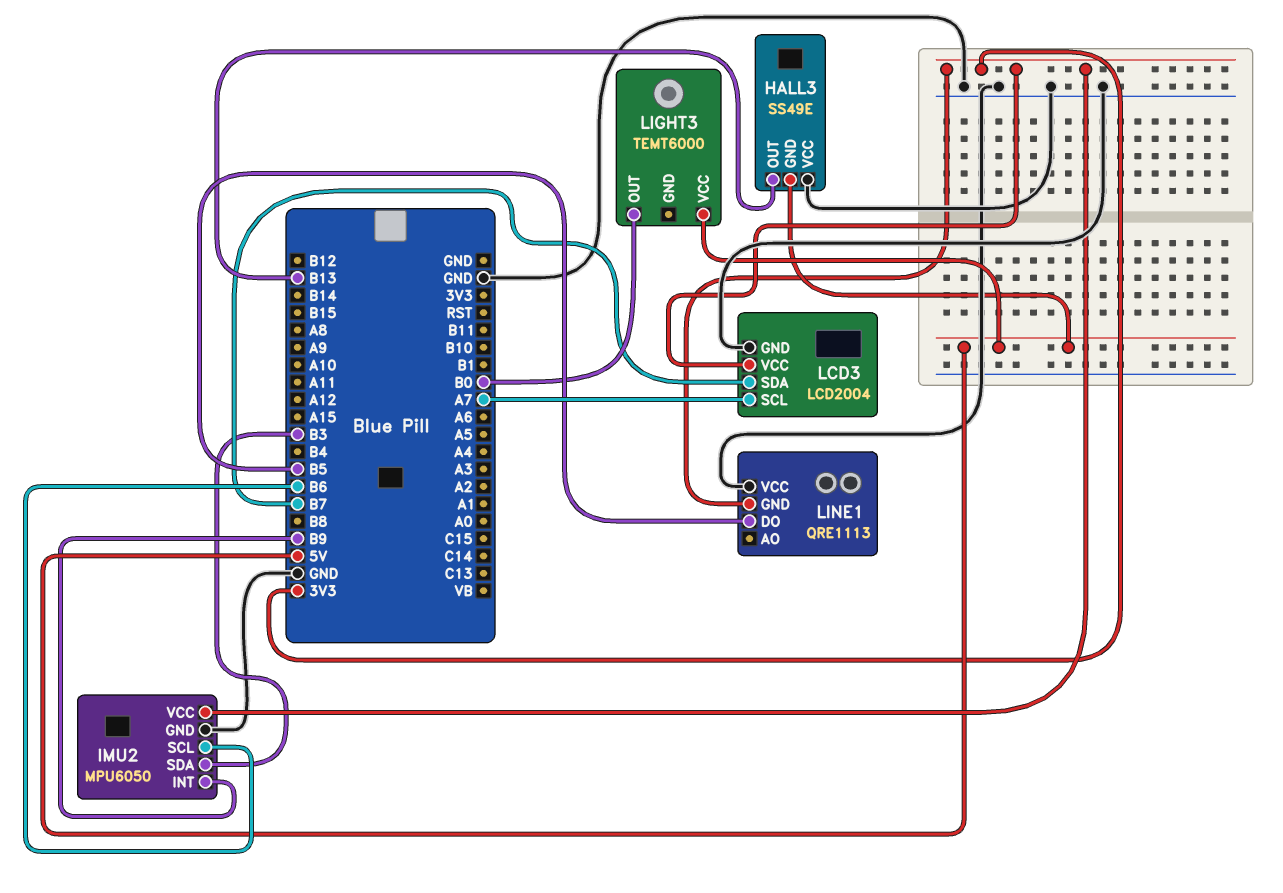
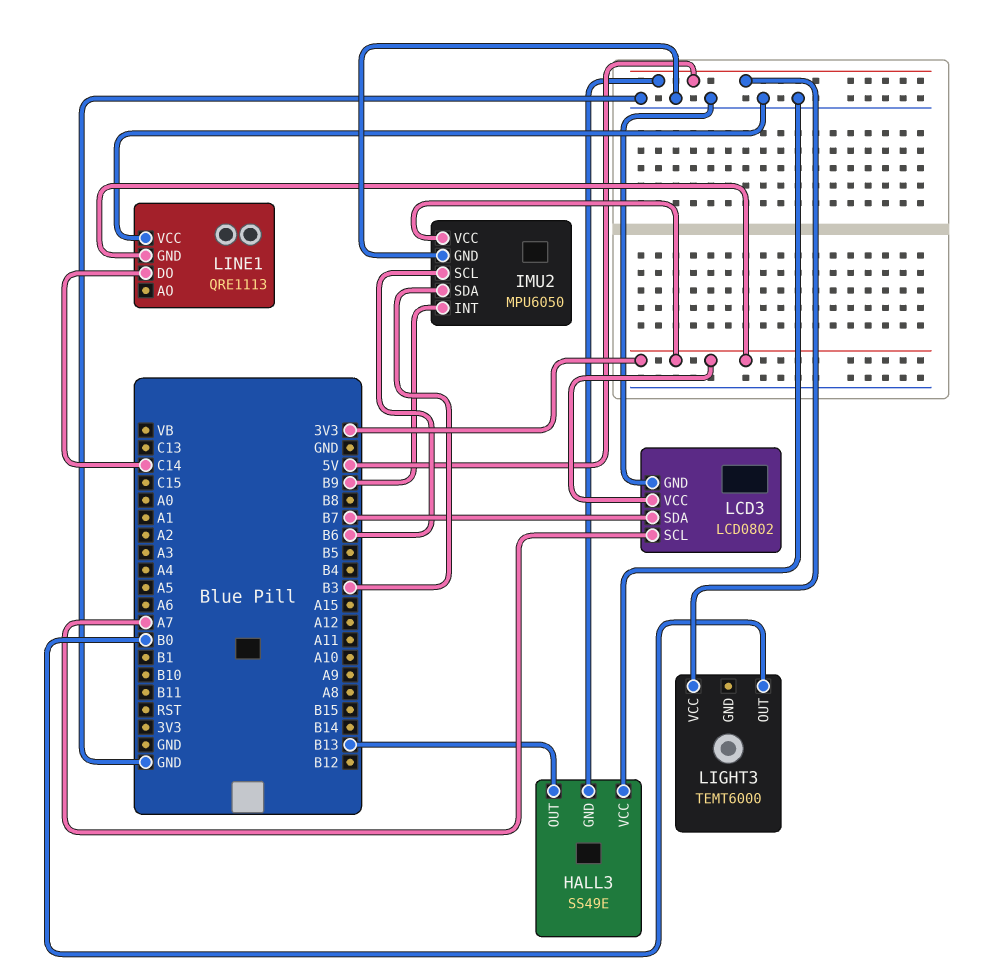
LCD3: LCD2004 -> LCD0802
LINE1 pin DO: B5 -> C14

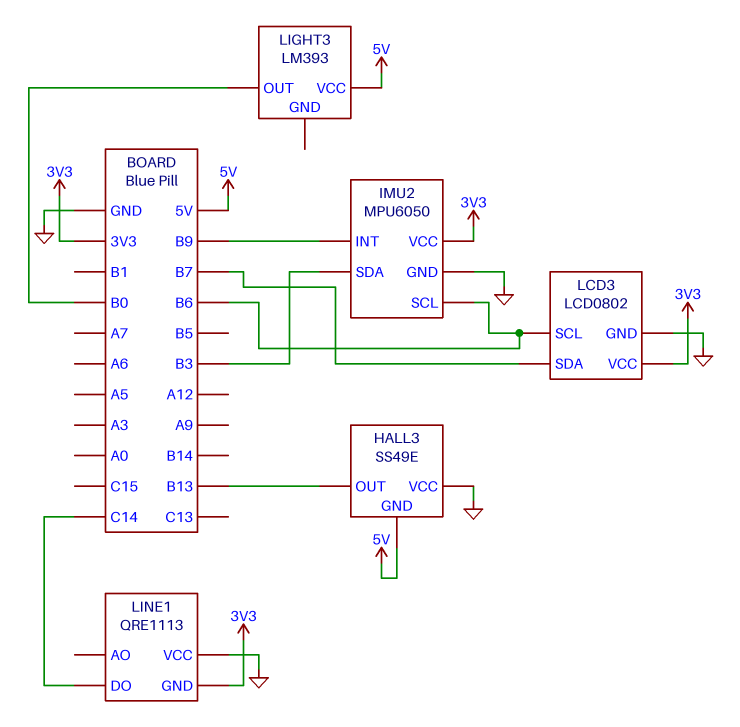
LCD3 pin SCL: A7 -> B6
LIGHT3: TEMT6000 -> LM393

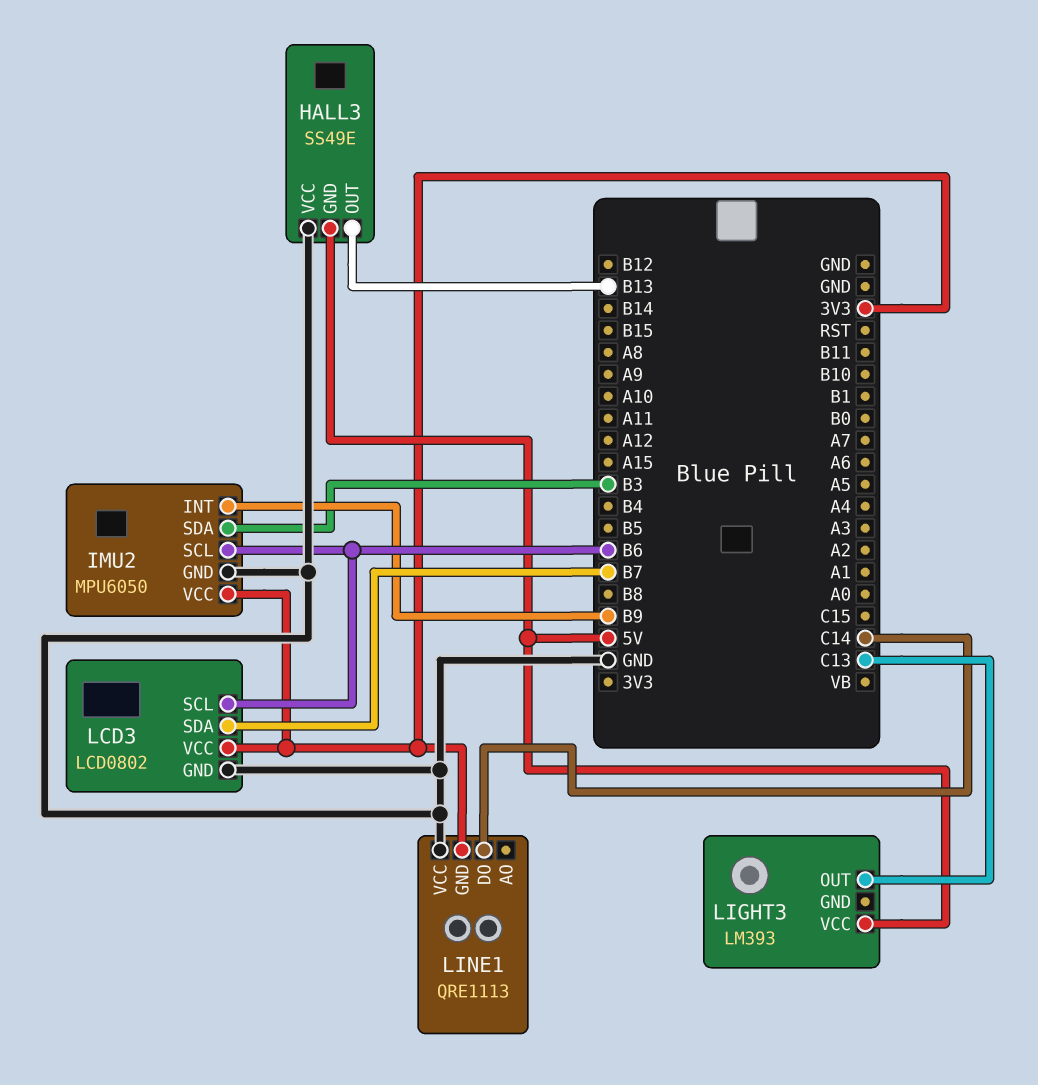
LIGHT3 pin OUT: B0 -> C13

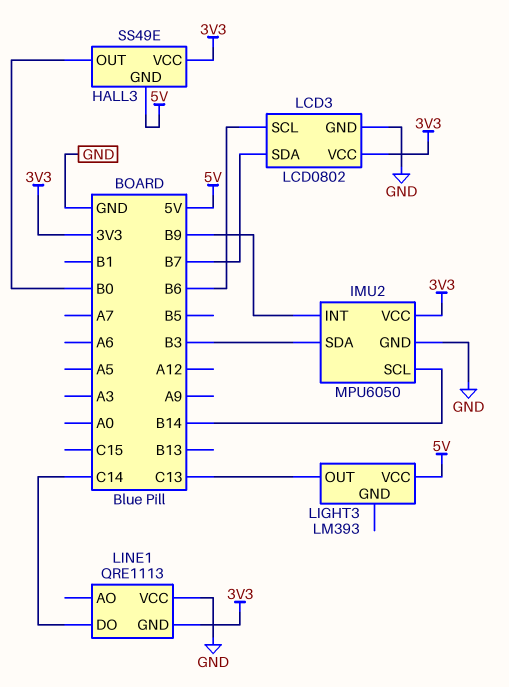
HALL3 pin OUT: B13 -> B0
HALL3 pin VCC: GND -> 3V3
IMU2 pin SCL: B6 -> B14

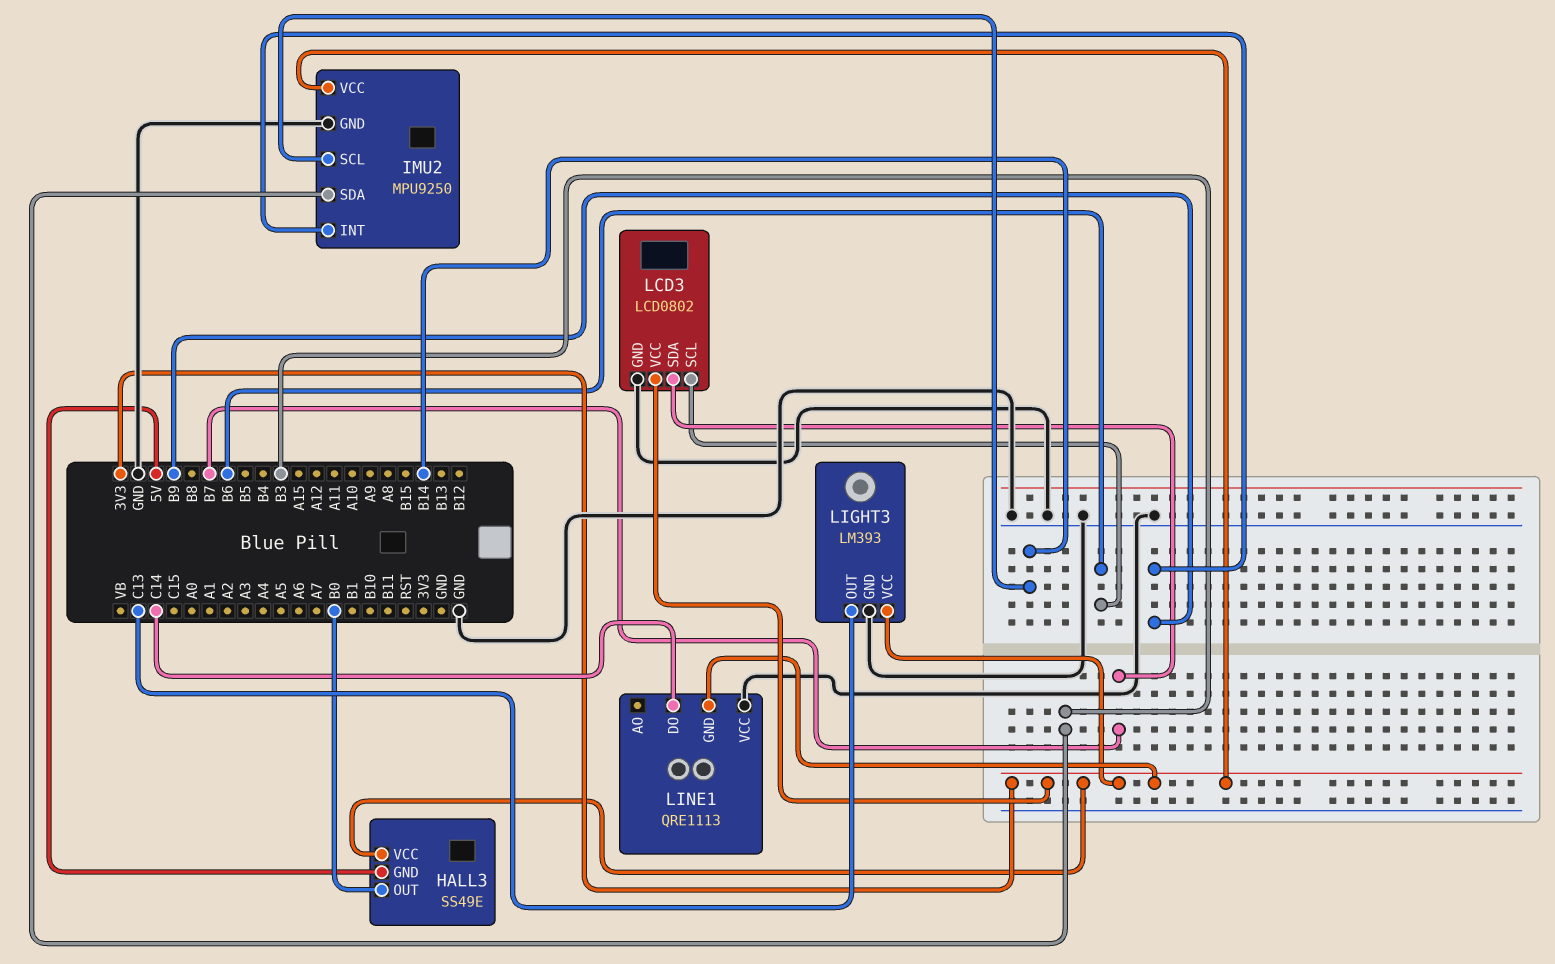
IMU2: MPU6050 -> MPU9250
LIGHT3 pin GND: none -> GND
LIGHT3 pin VCC: 5V -> 3V3

